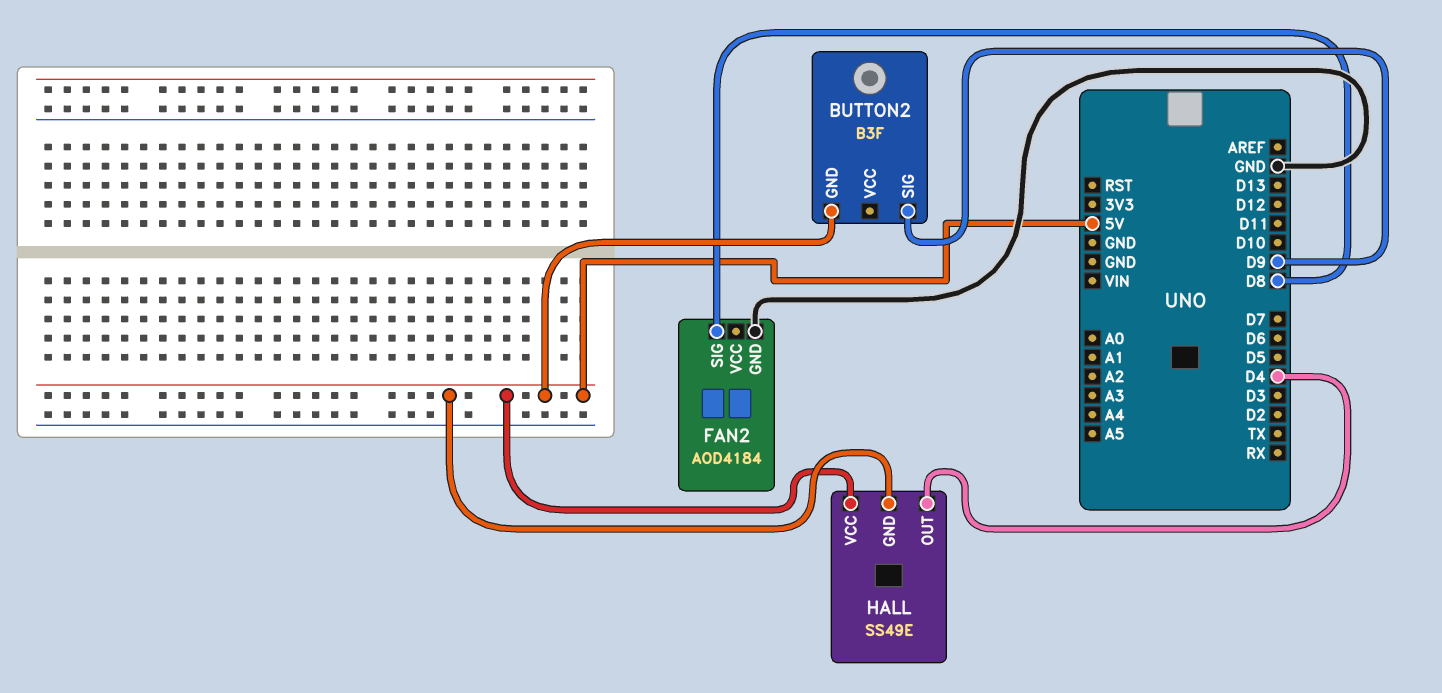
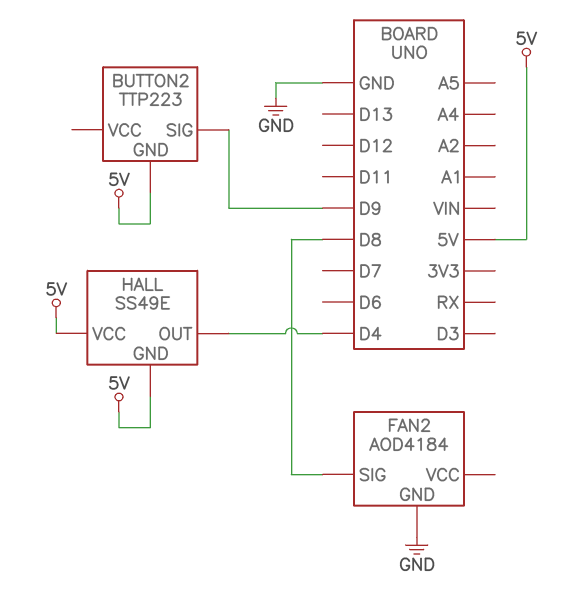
BUTTON2: B3F -> TTP223

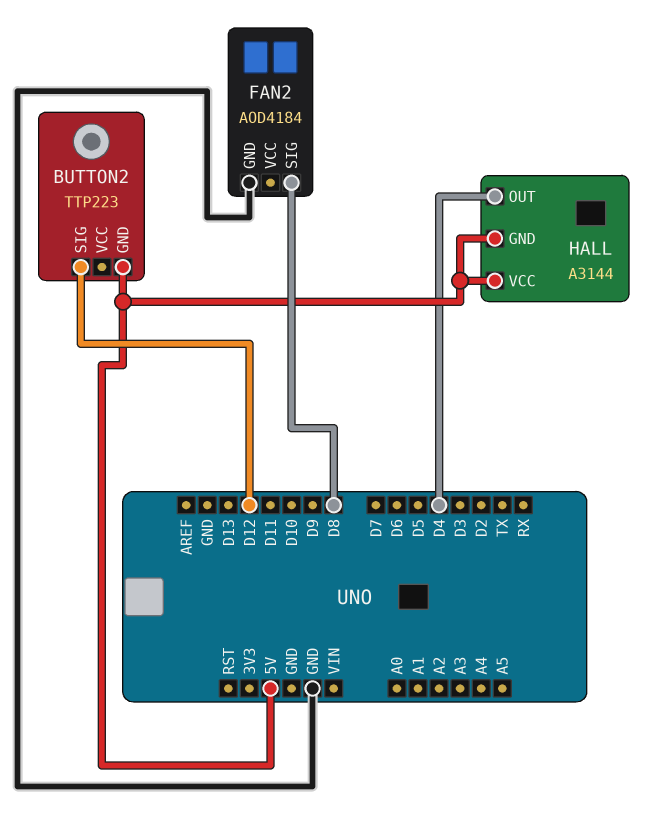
BUTTON2 pin SIG: D9 -> D12
HALL: SS49E -> A3144

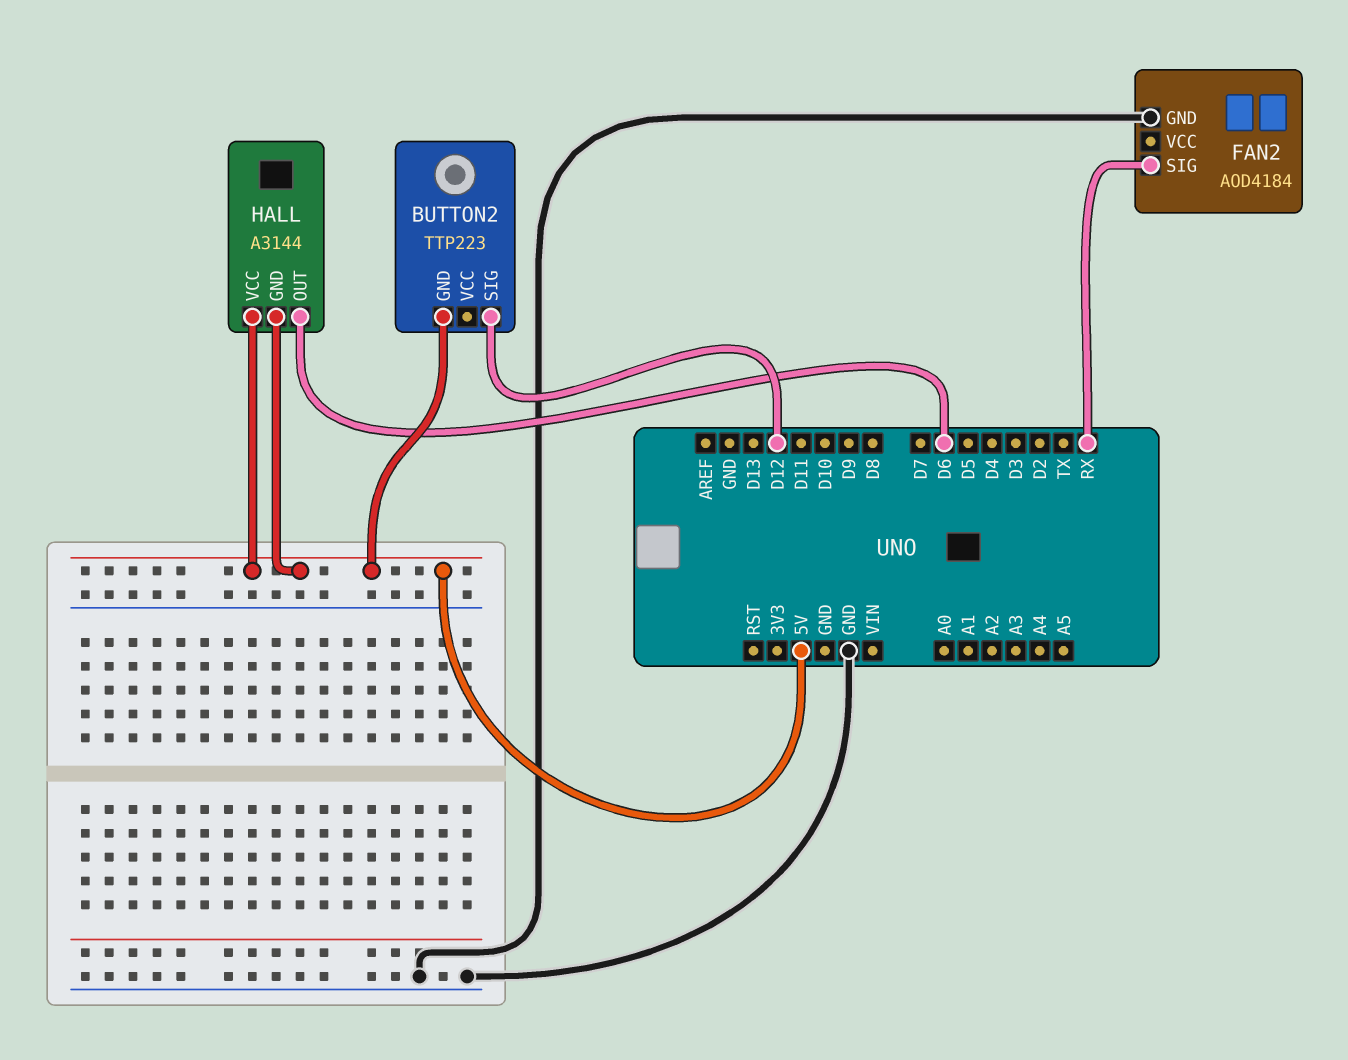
FAN2 pin SIG: D8 -> RX
HALL pin OUT: D4 -> D6

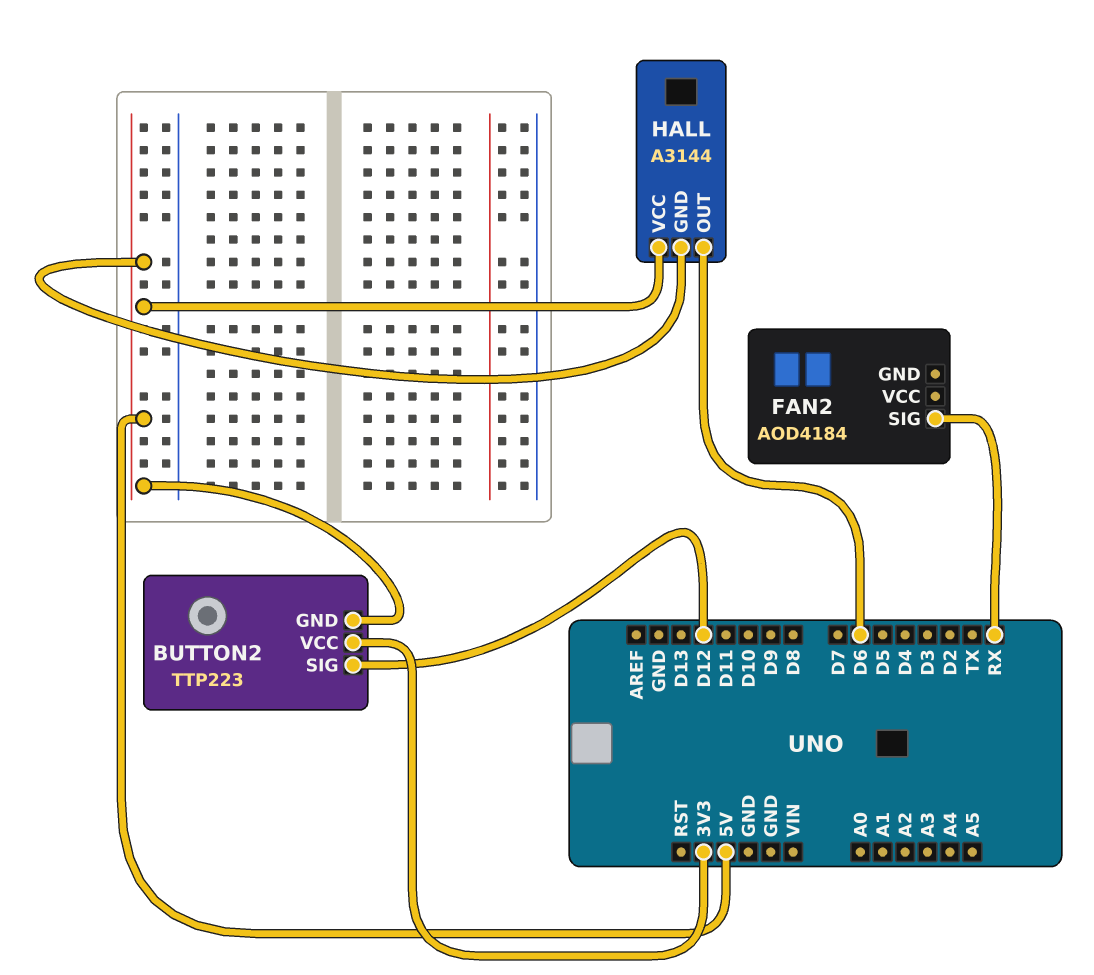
BUTTON2 pin VCC: none -> 3V3
FAN2 pin GND: GND -> none

